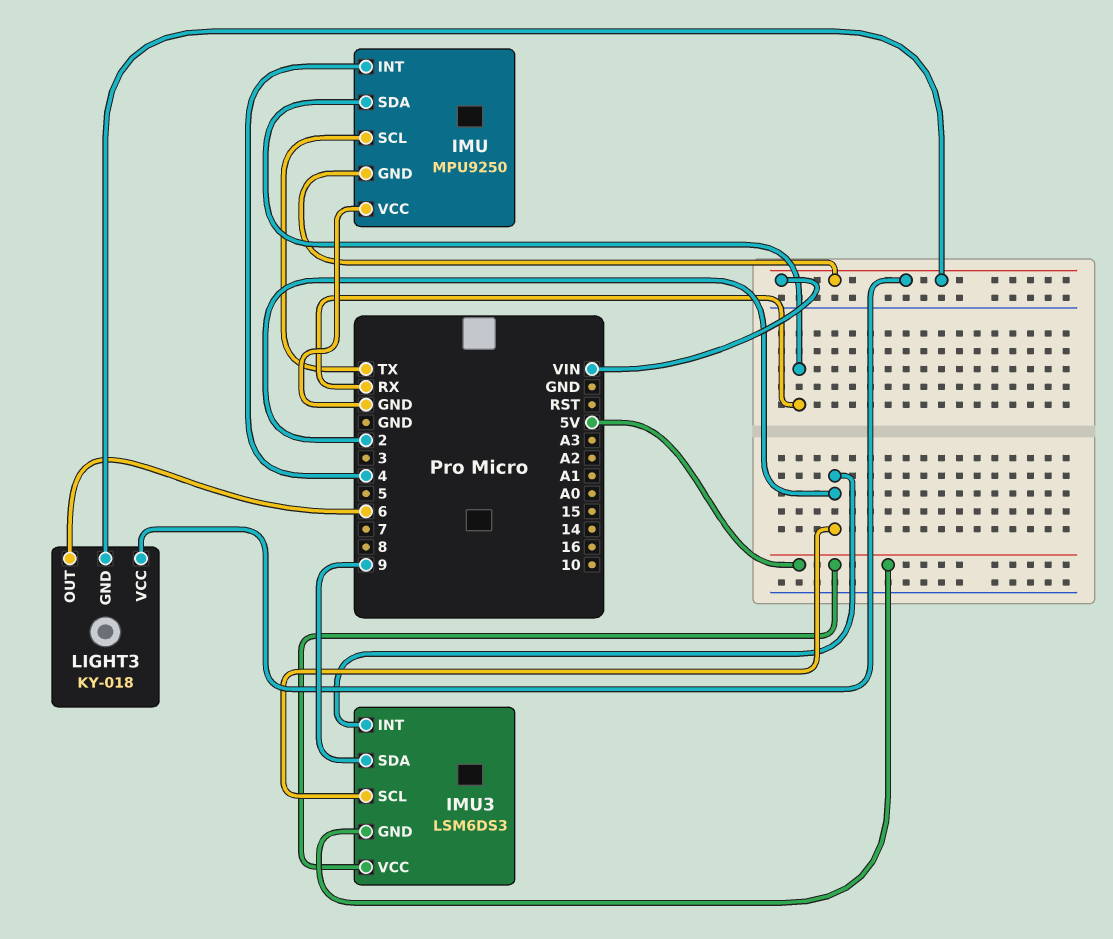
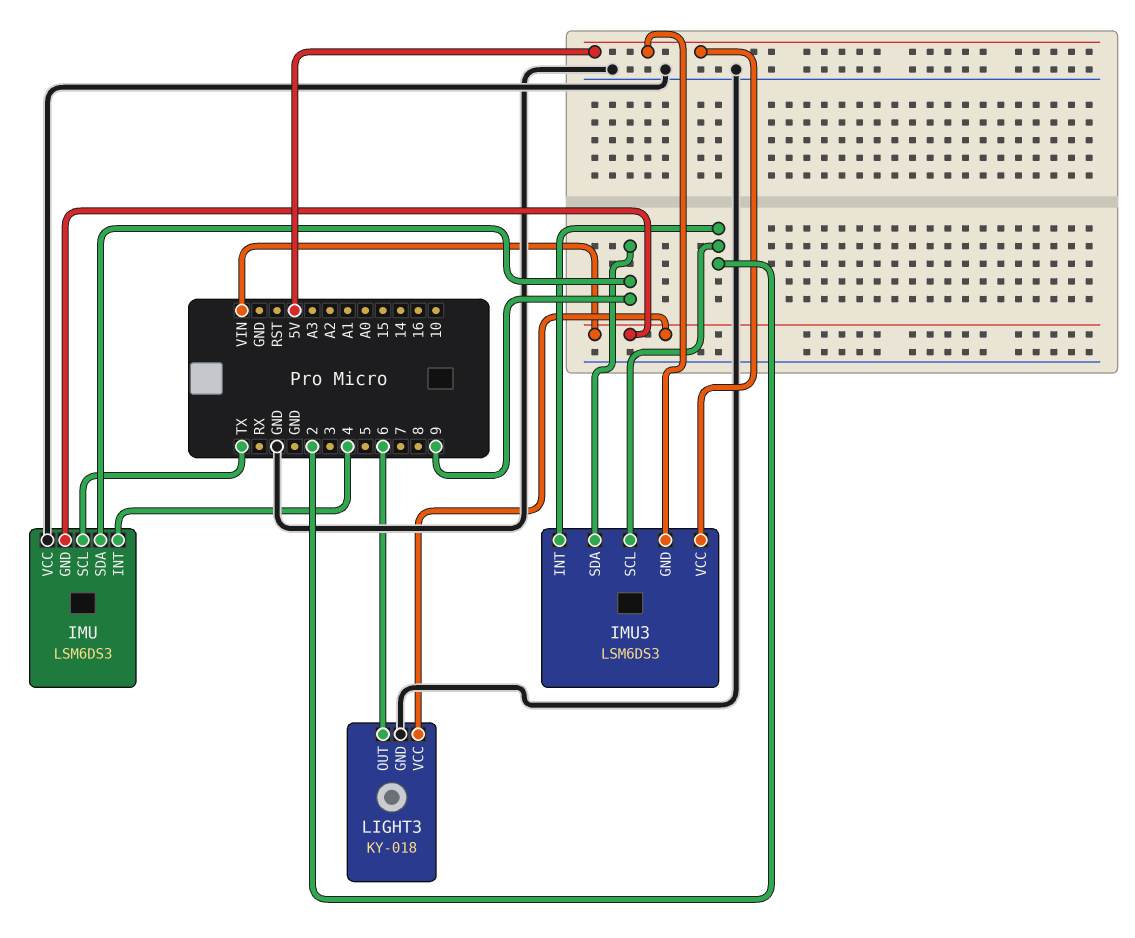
IMU: MPU9250 -> LSM6DS3
IMU pin SDA: RX -> 9
LIGHT3 pin GND: VIN -> GND

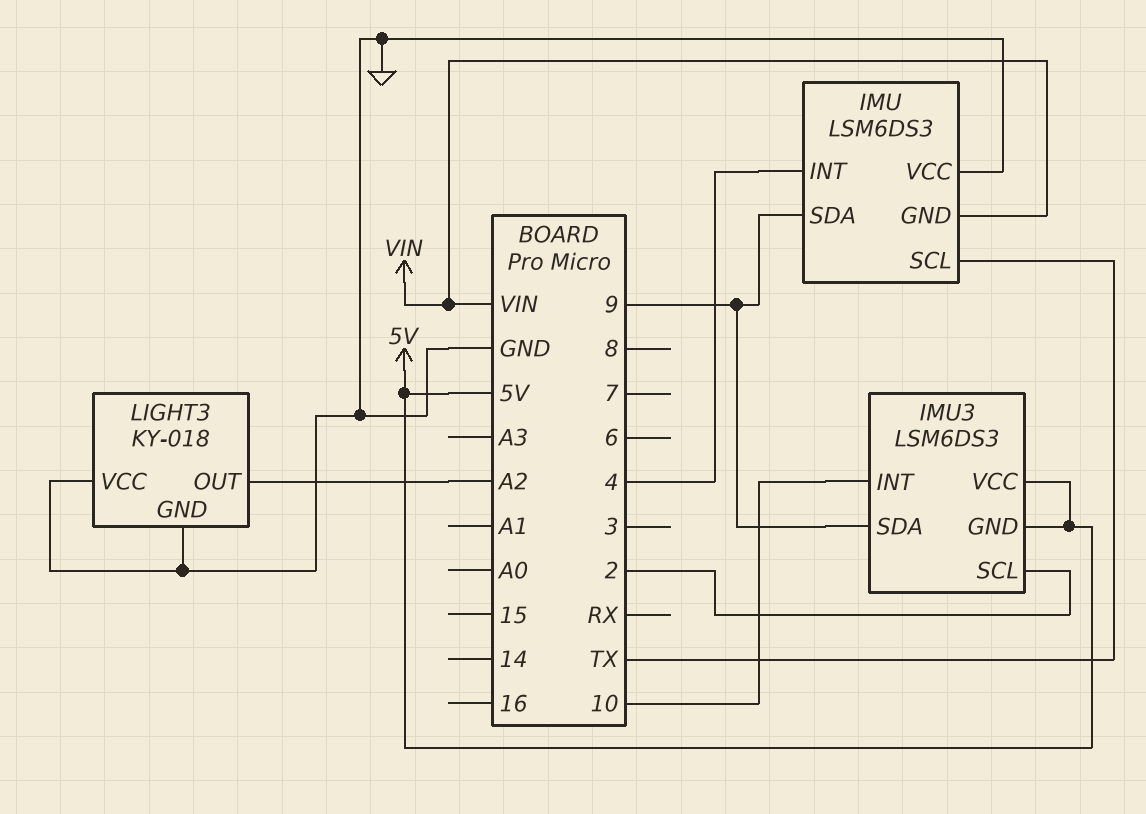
IMU3 pin INT: 2 -> 10
LIGHT3 pin OUT: 6 -> A2
LIGHT3 pin VCC: VIN -> GND

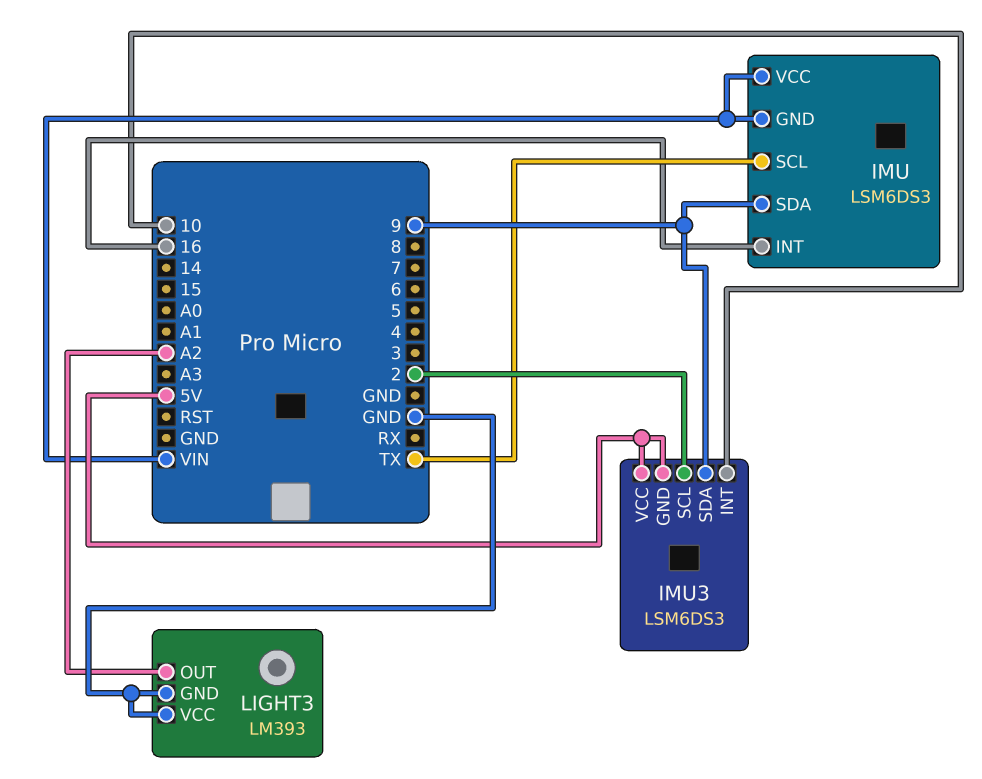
IMU pin INT: 4 -> 16
IMU pin VCC: GND -> VIN
LIGHT3: KY-018 -> LM393

